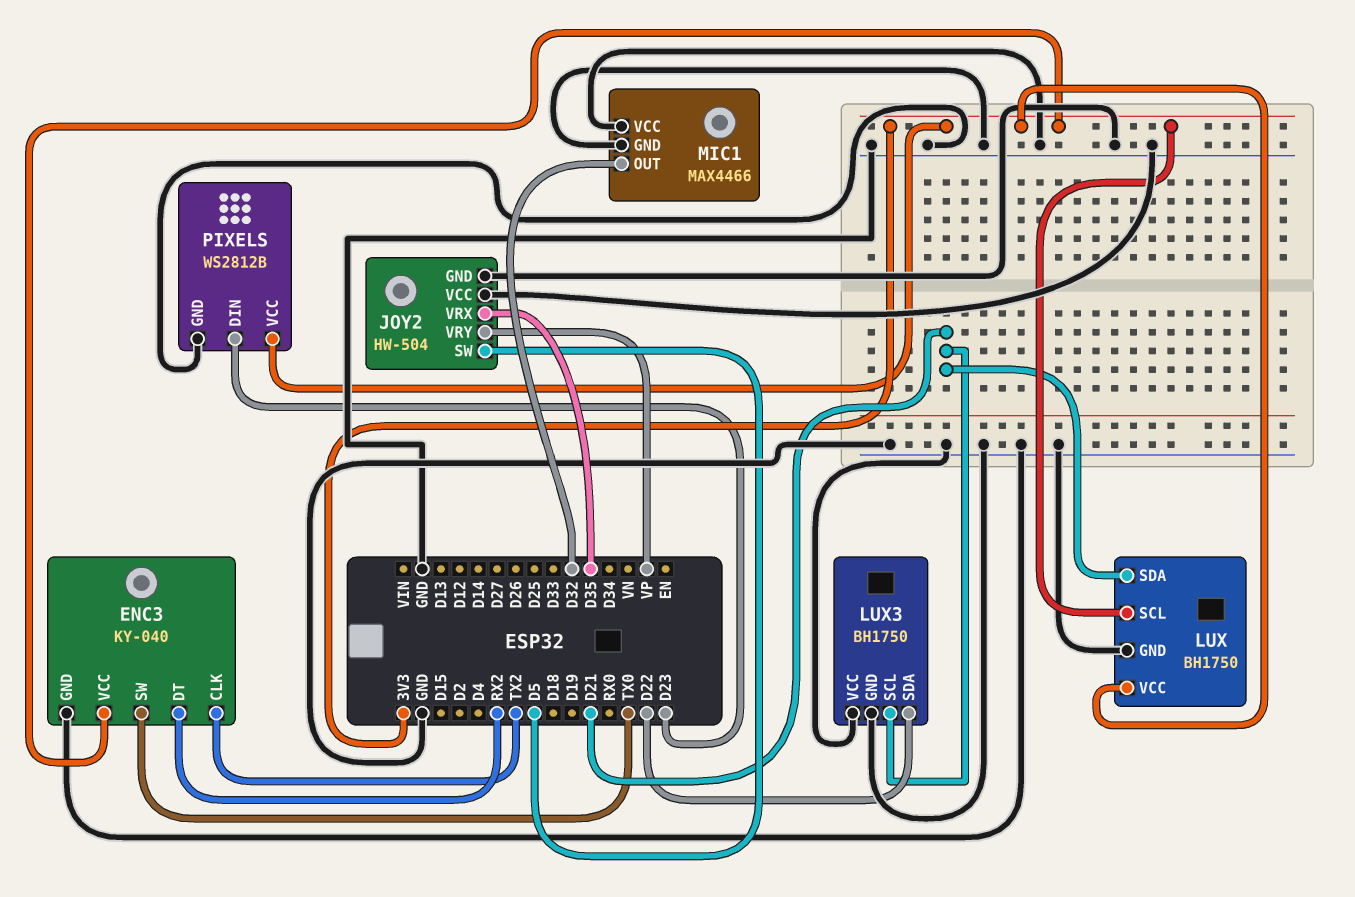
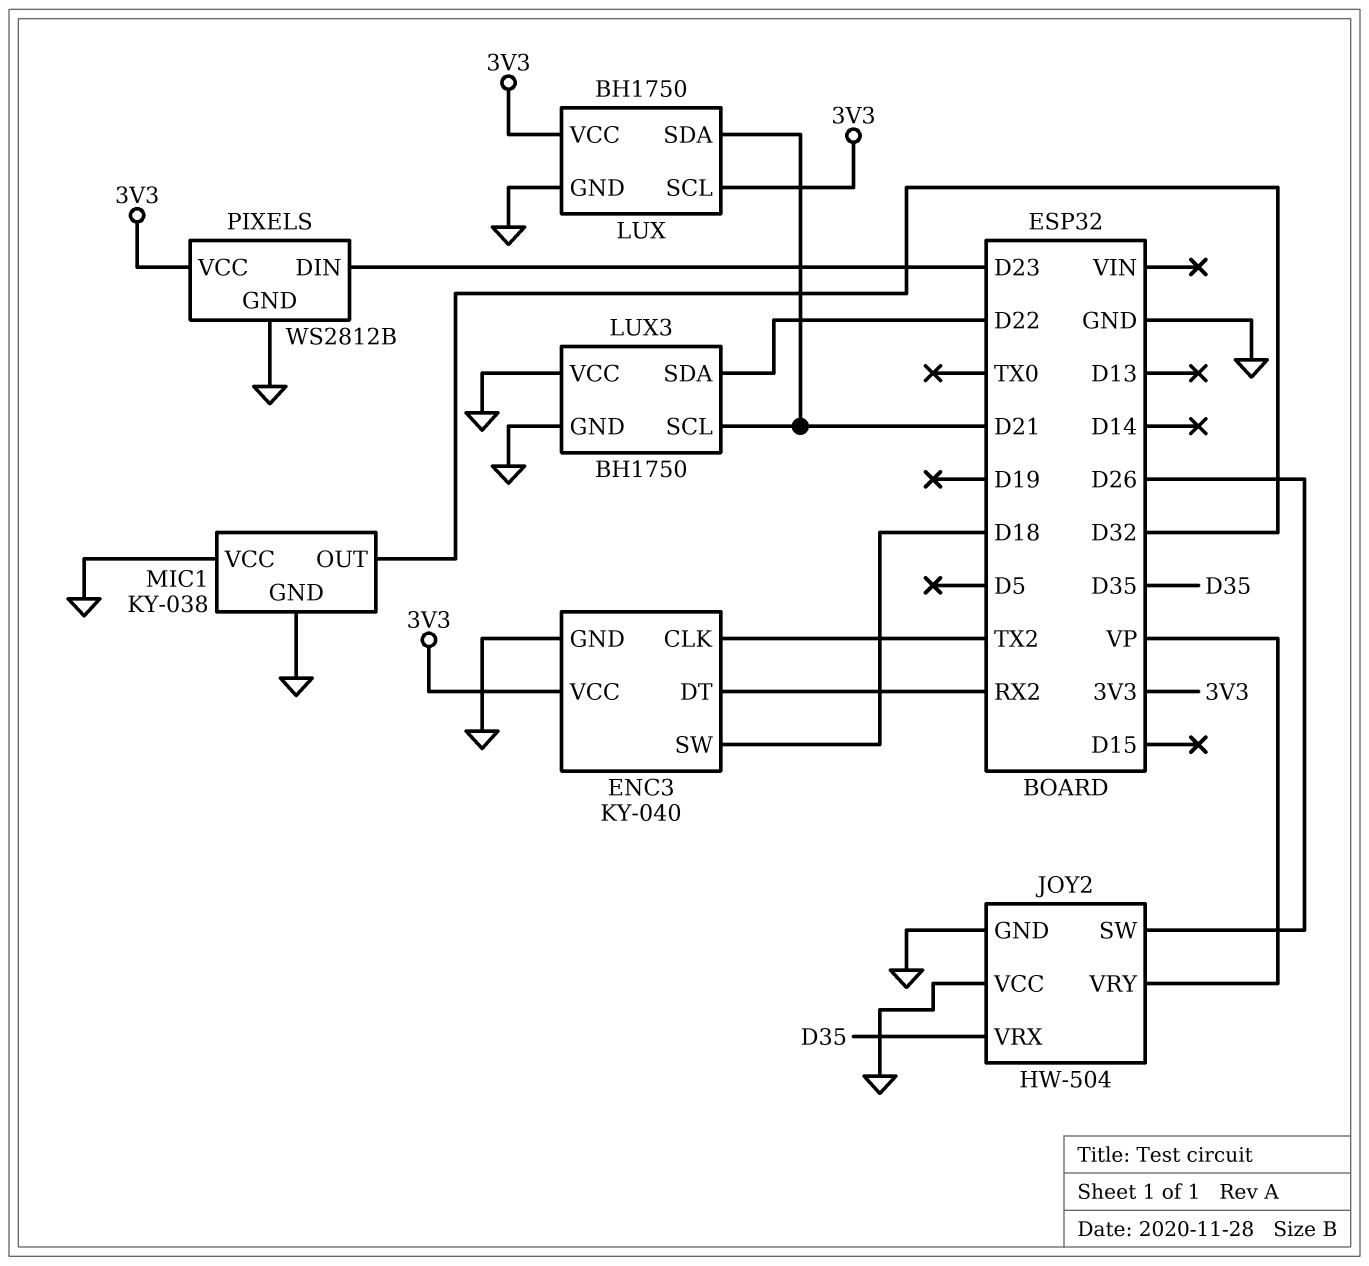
ENC3 pin SW: TX0 -> D18
JOY2 pin SW: D5 -> D26
MIC1: MAX4466 -> KY-038

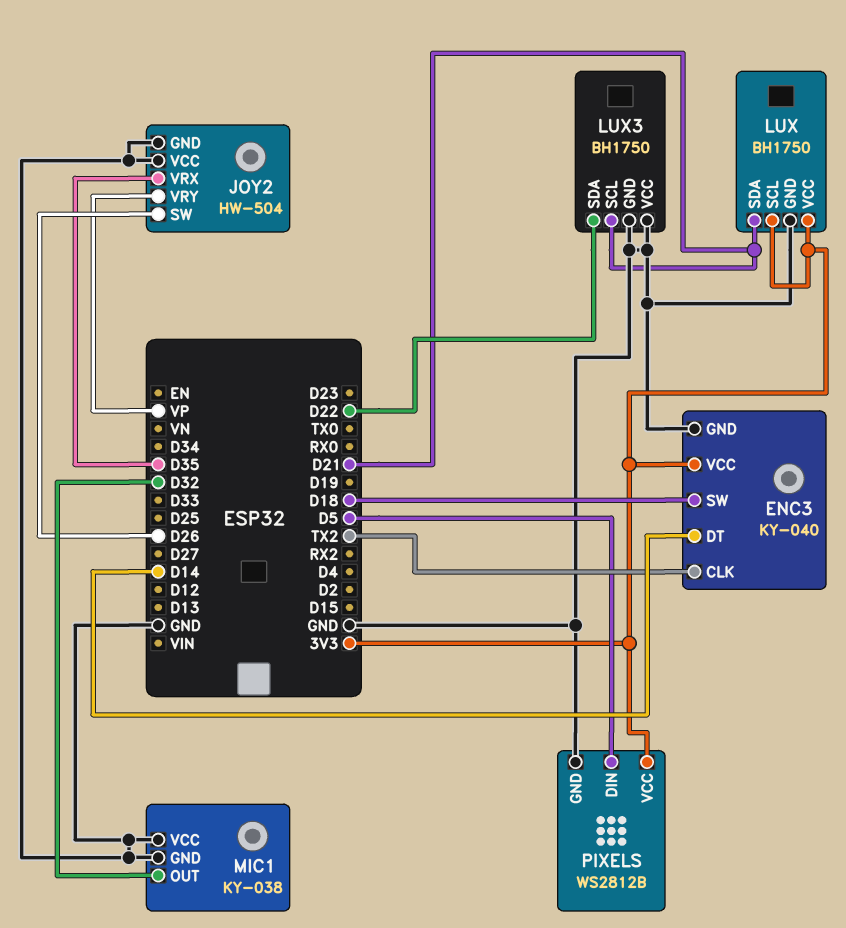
ENC3 pin DT: RX2 -> D14
PIXELS pin DIN: D23 -> D5

